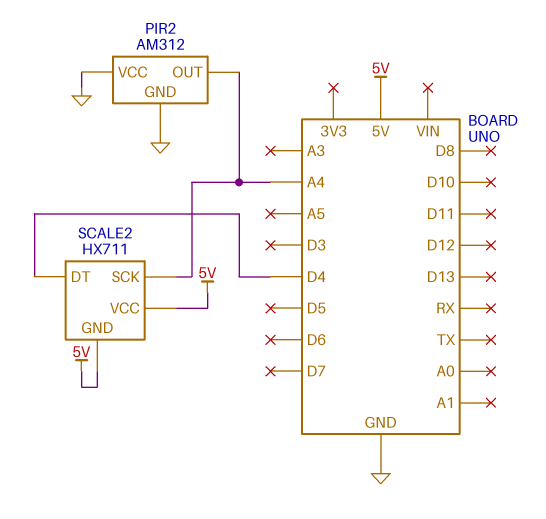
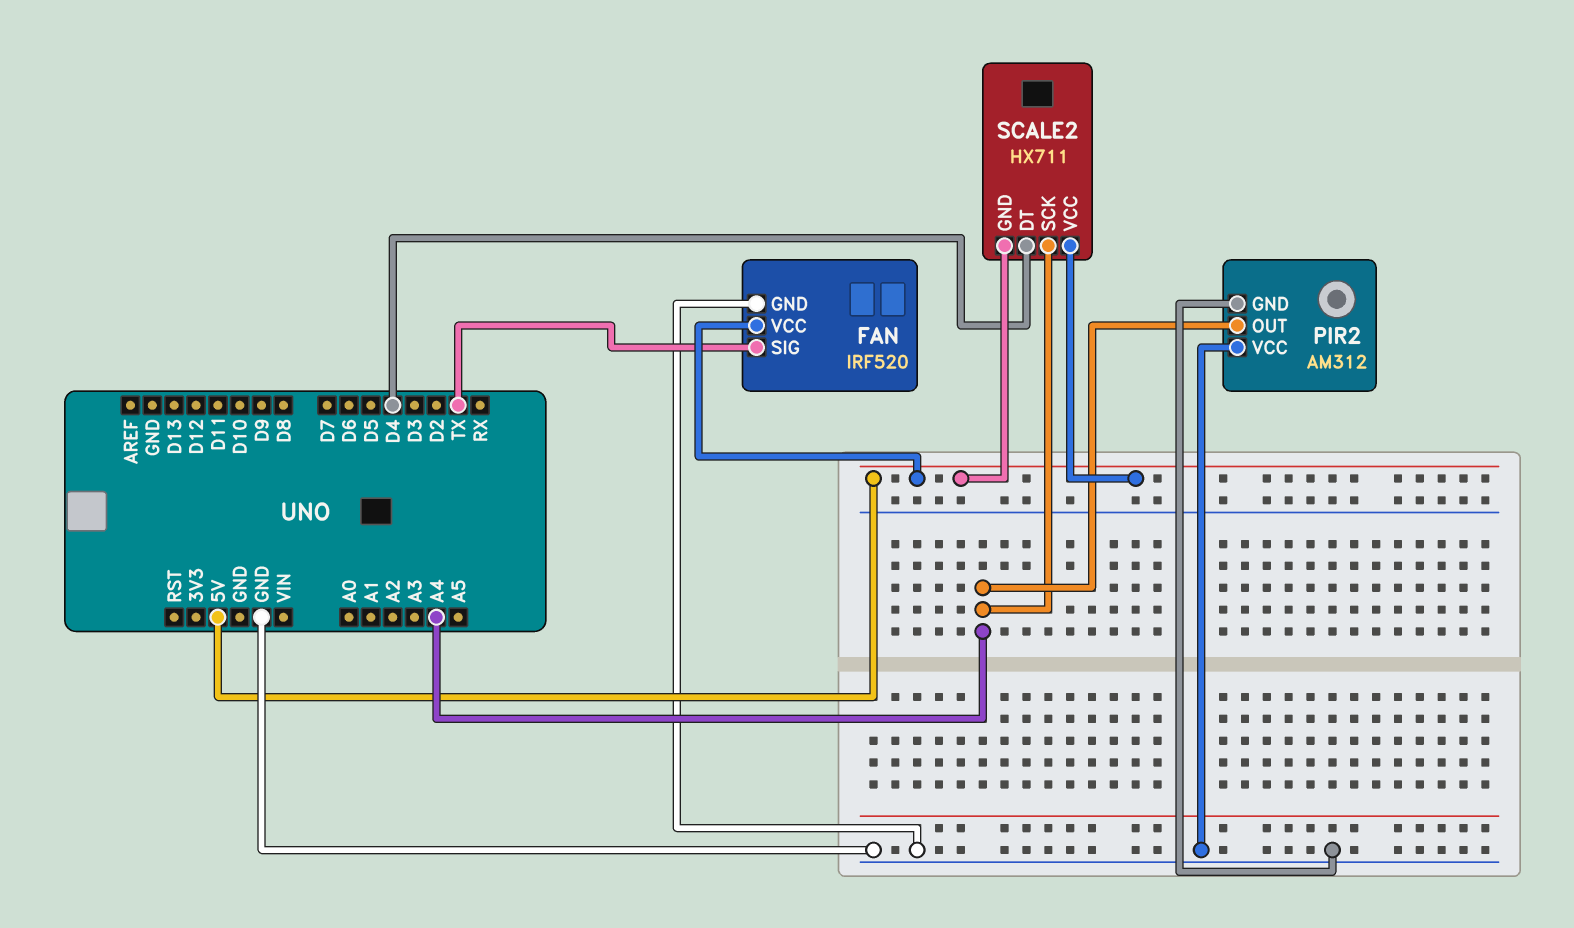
FAN: none -> IRF520
FAN pin GND: none -> GND
FAN pin SIG: none -> TX
FAN pin VCC: none -> 5V

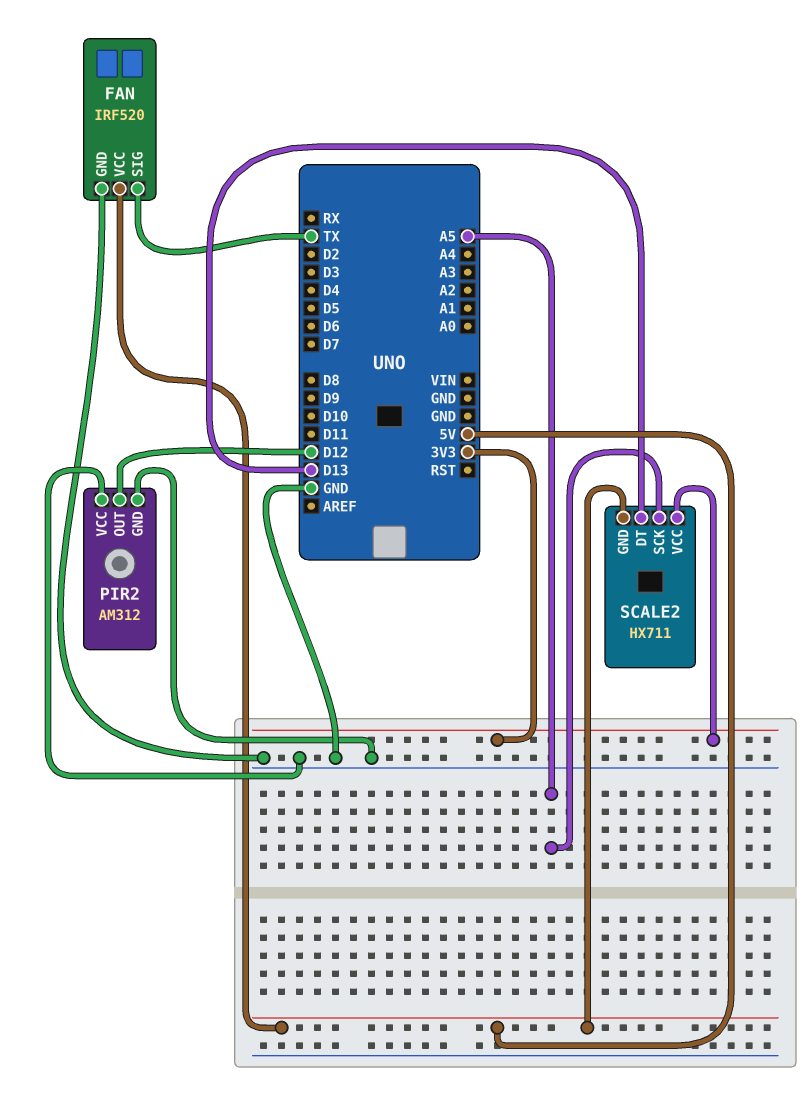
PIR2 pin OUT: A4 -> D12
SCALE2 pin DT: D4 -> D13
SCALE2 pin SCK: A4 -> A5
SCALE2 pin VCC: 5V -> 3V3

